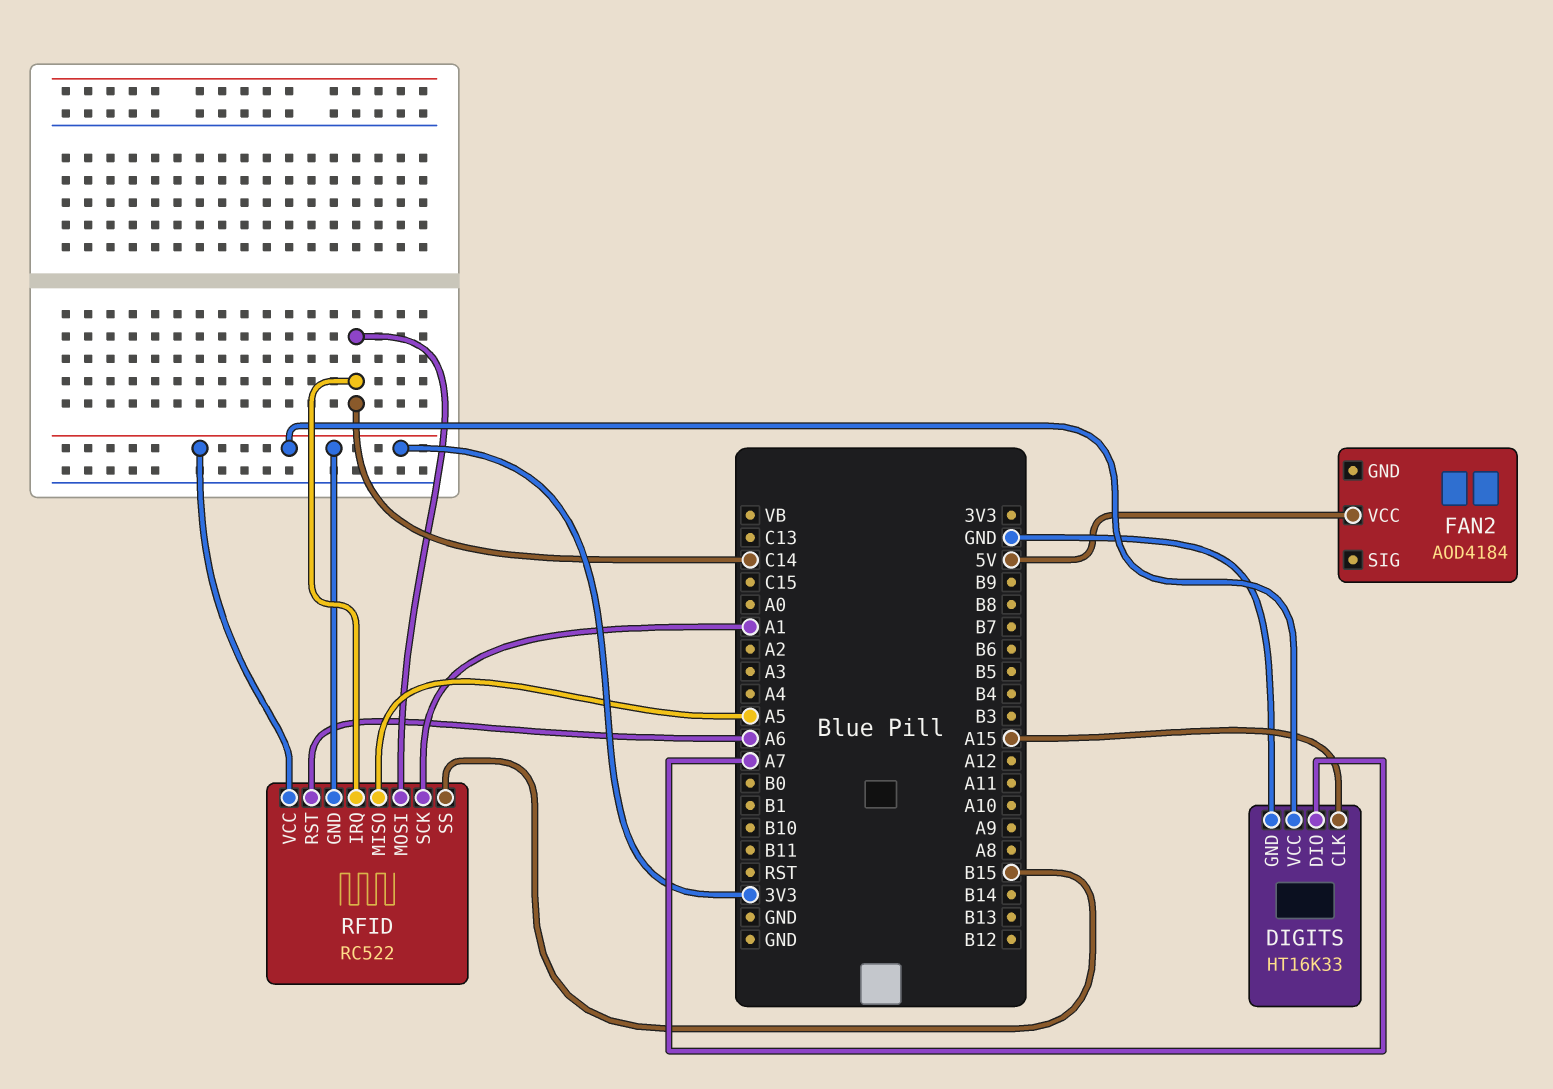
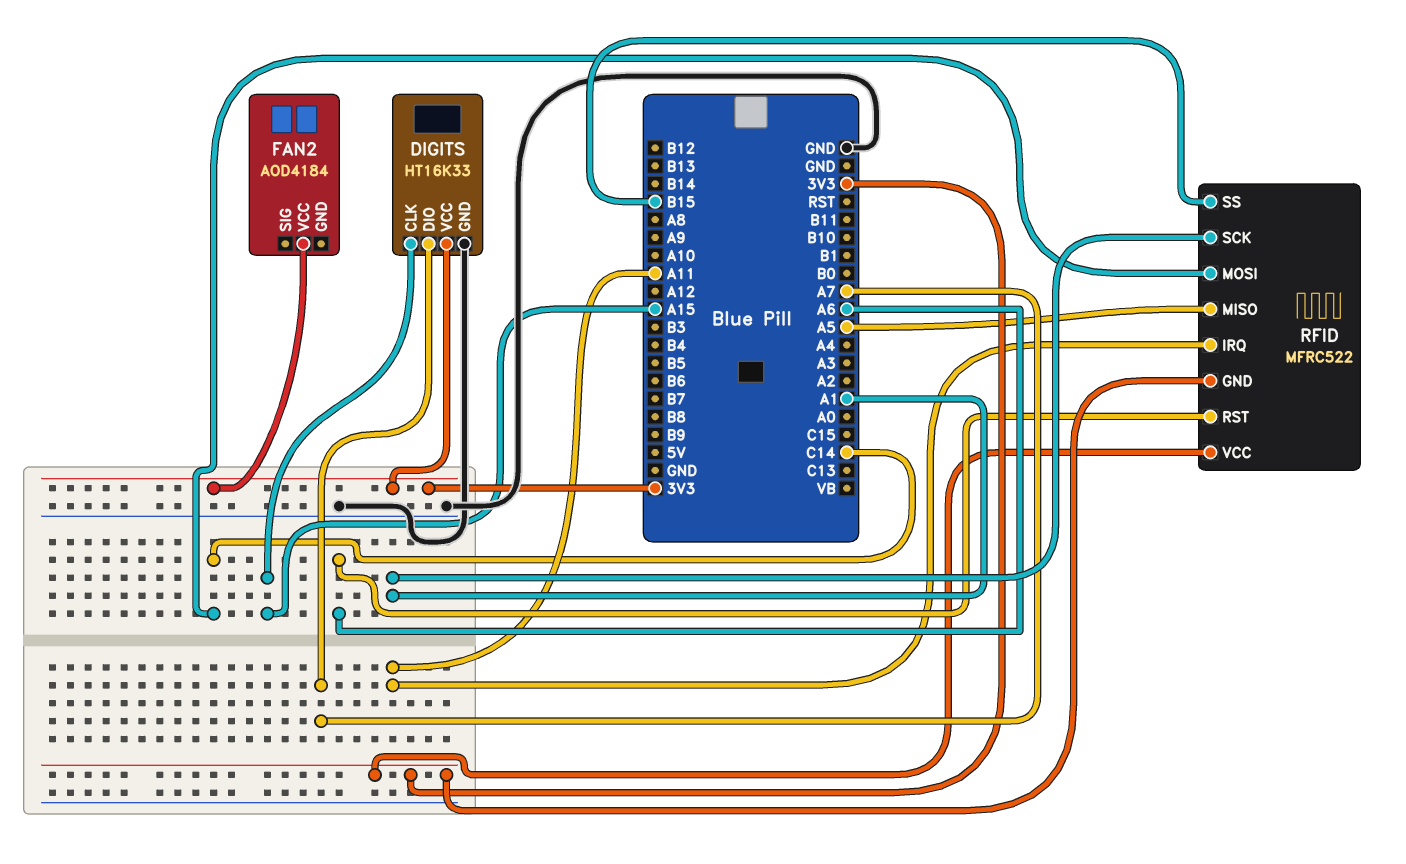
FAN2 pin VCC: 5V -> 3V3
RFID: RC522 -> MFRC522
RFID pin IRQ: C14 -> A11

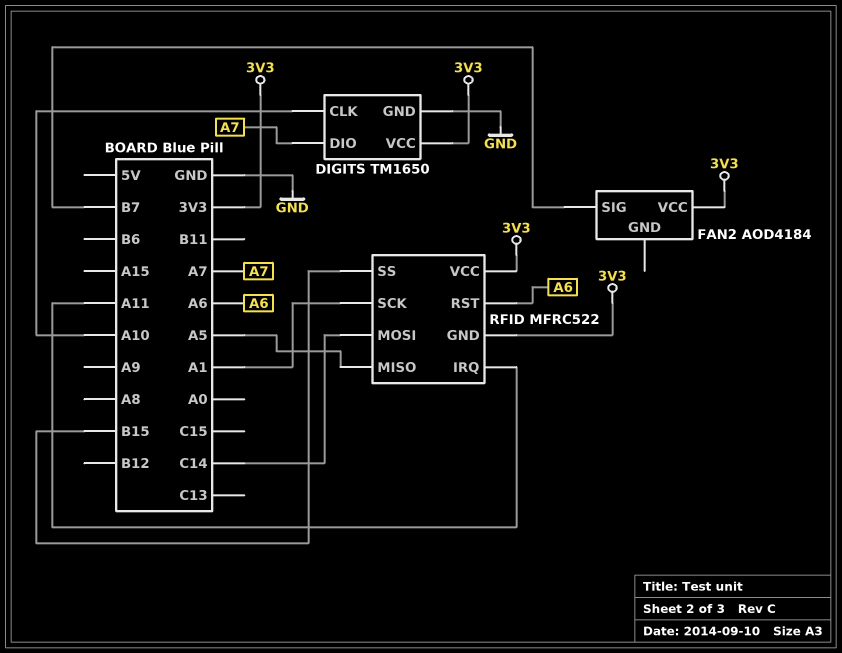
DIGITS: HT16K33 -> TM1650
DIGITS pin CLK: A15 -> A10
FAN2 pin SIG: none -> B7

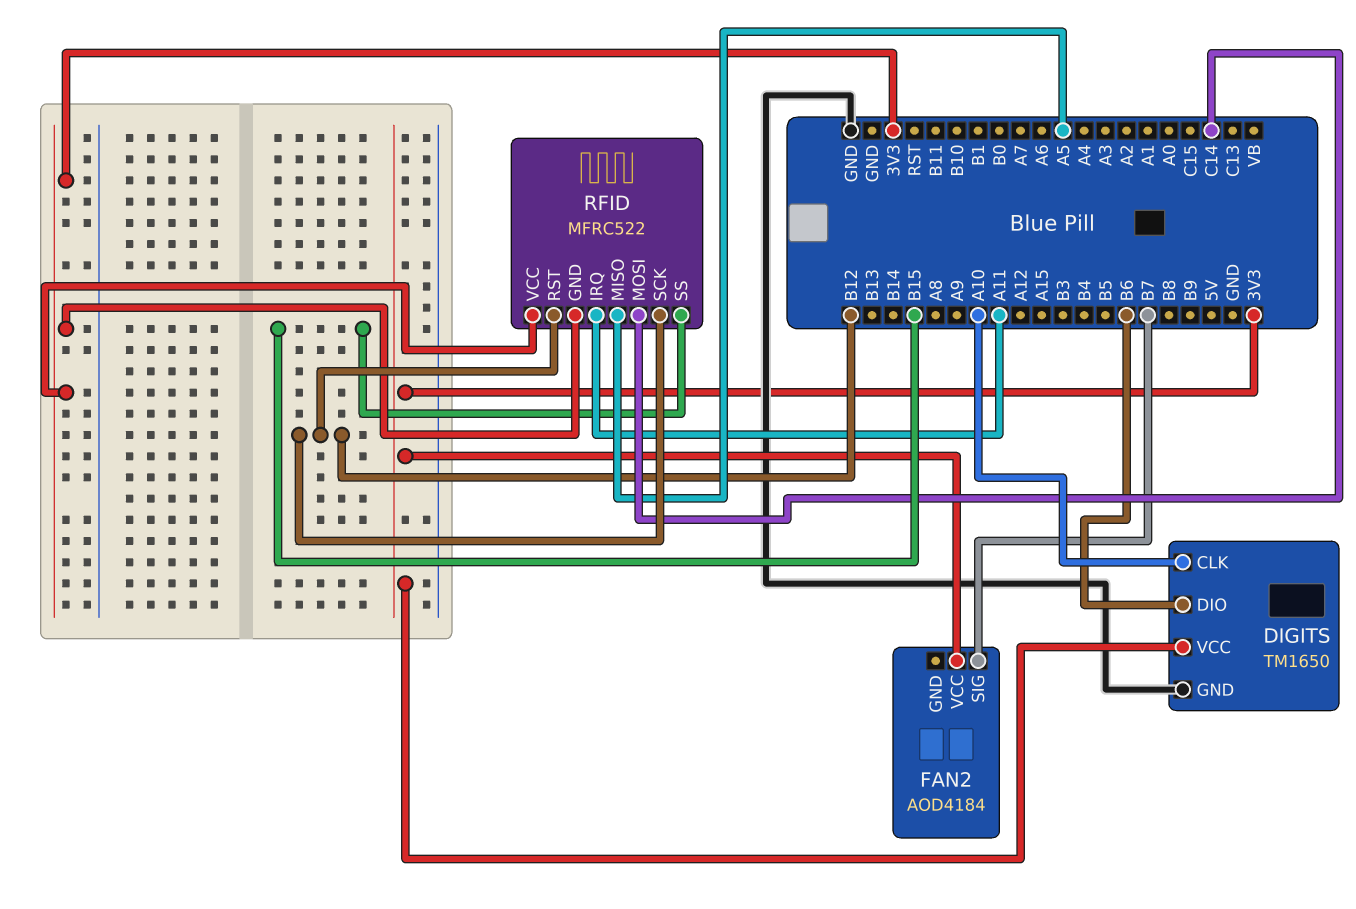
DIGITS pin DIO: A7 -> B6
RFID pin RST: A6 -> B12
RFID pin SCK: A1 -> B12

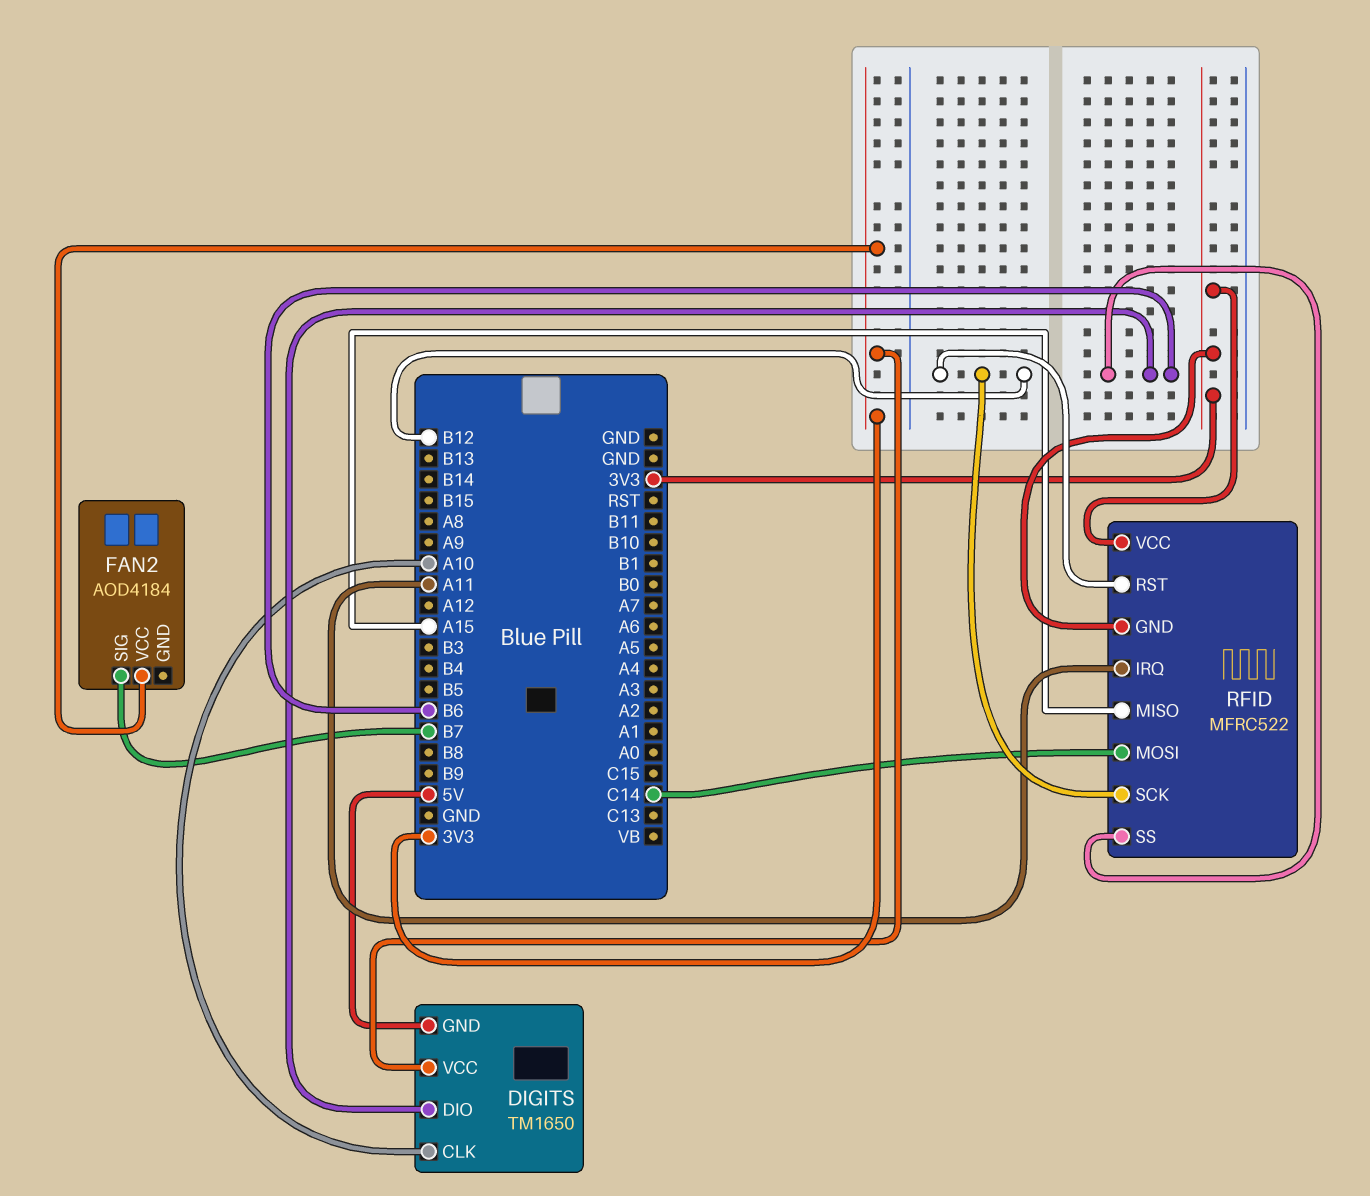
DIGITS pin GND: GND -> 5V
RFID pin MISO: A5 -> A15
RFID pin SS: B15 -> B6

